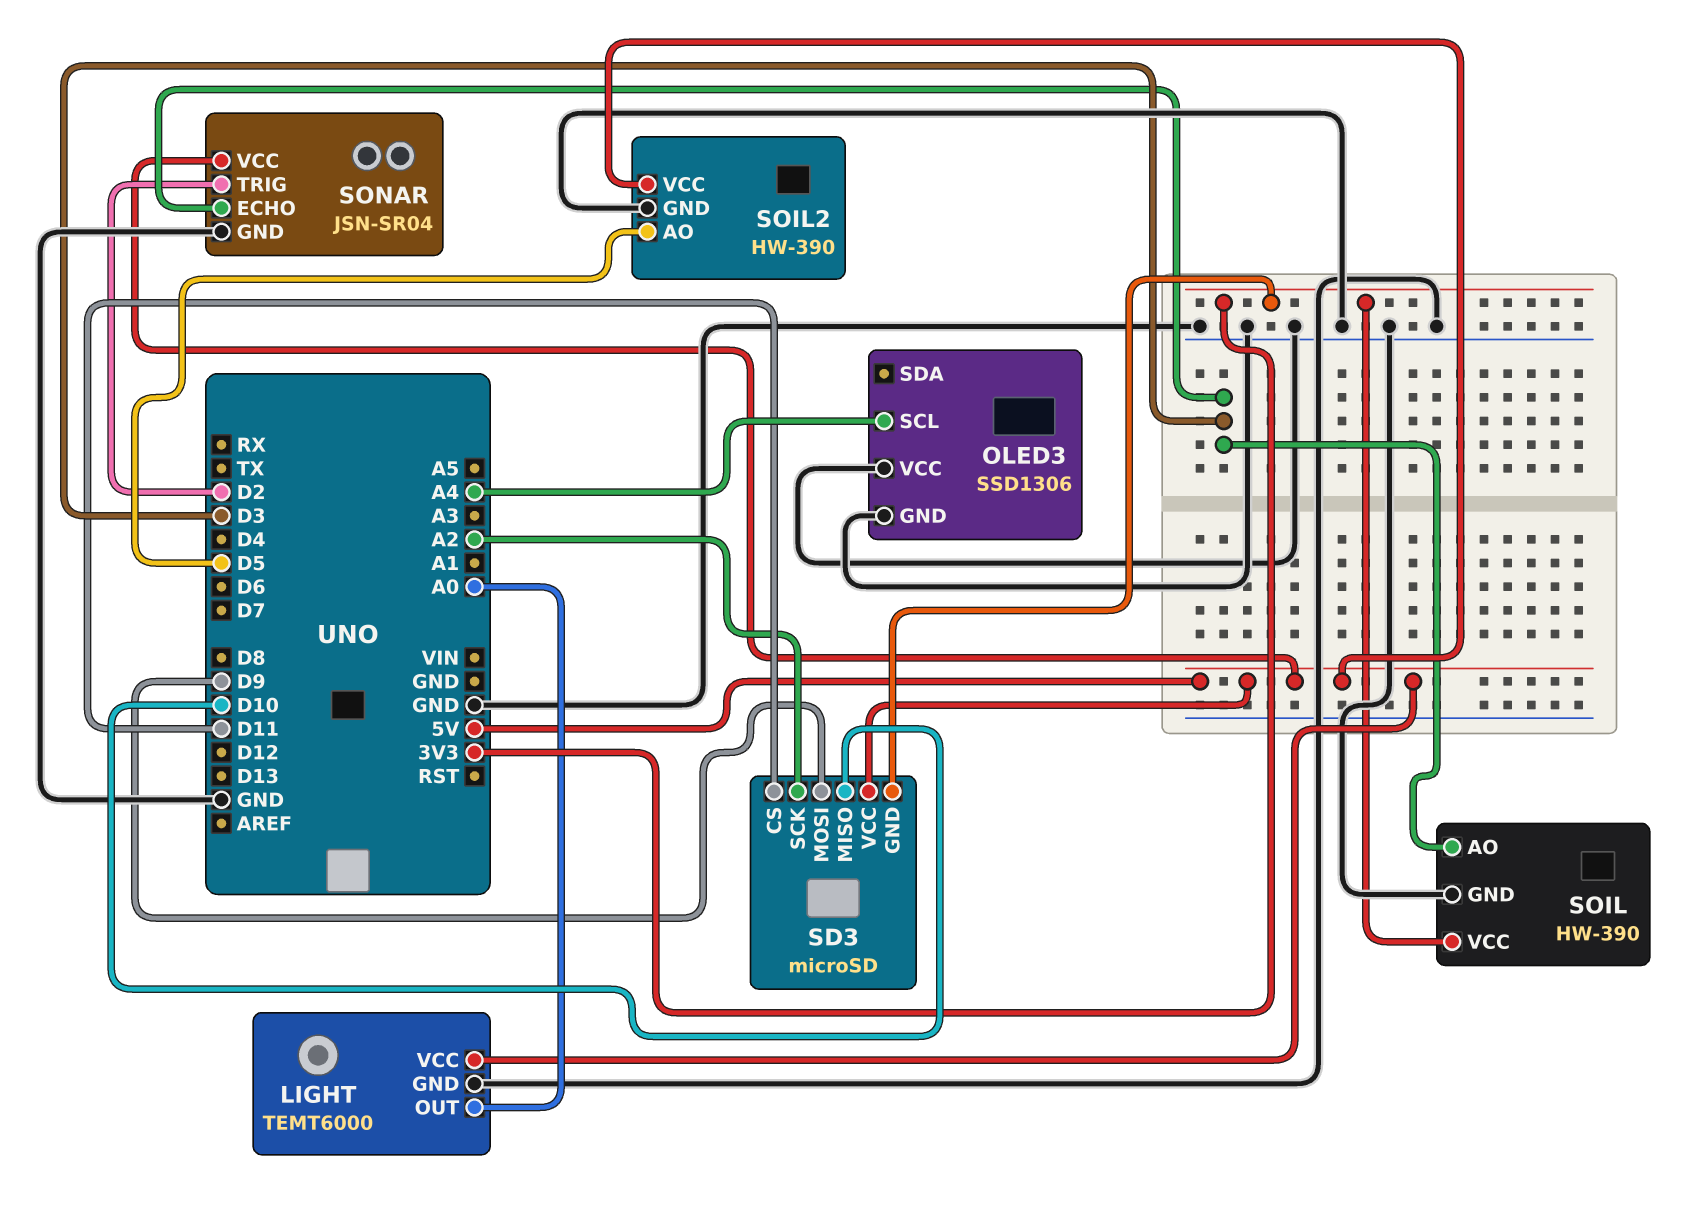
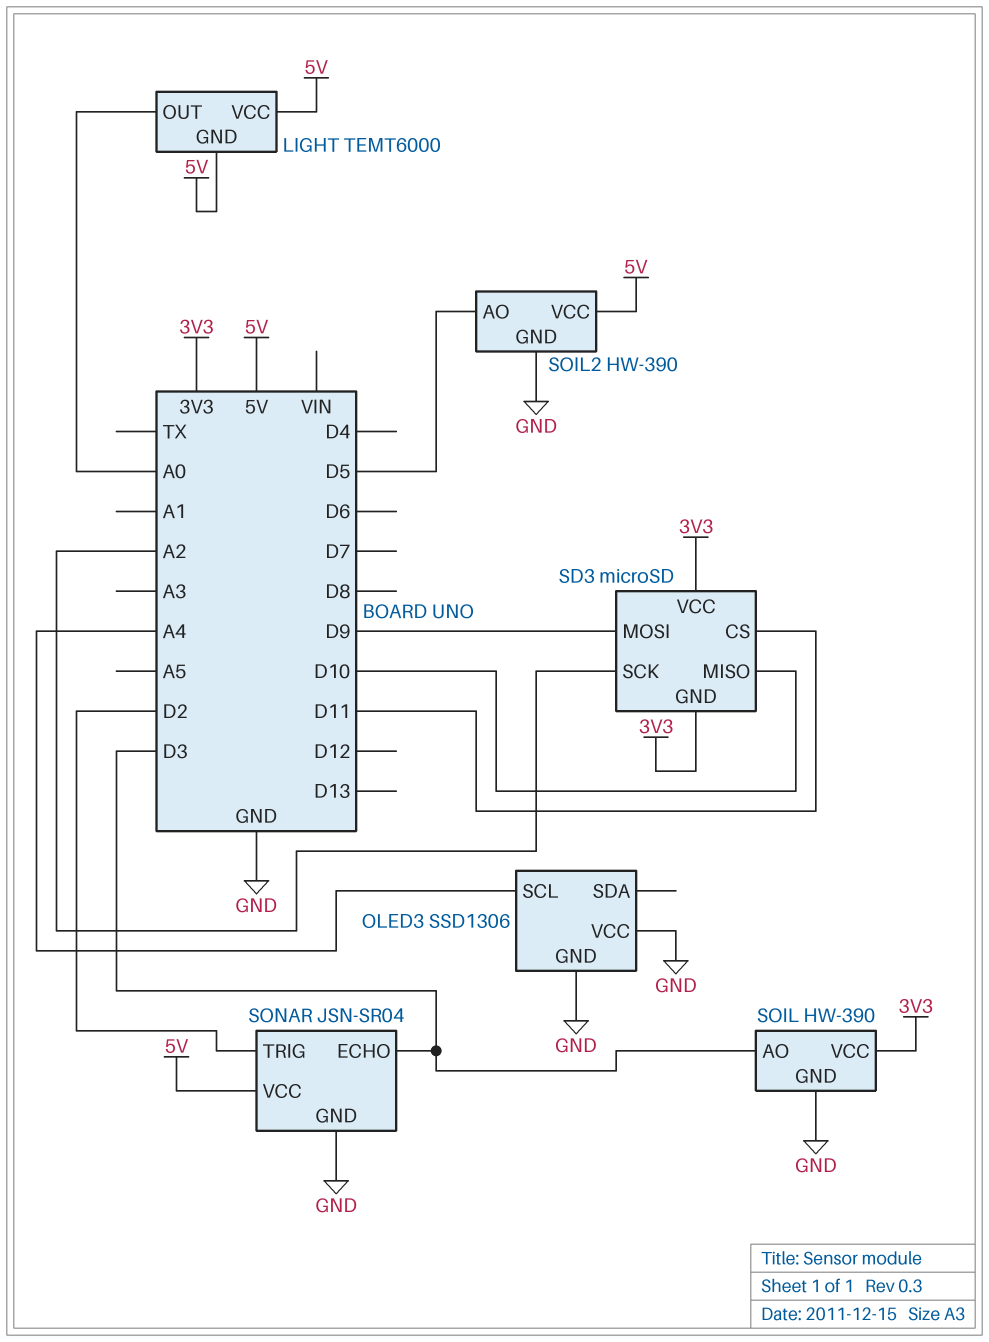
LIGHT pin GND: GND -> 5V
SD3 pin VCC: 5V -> 3V3

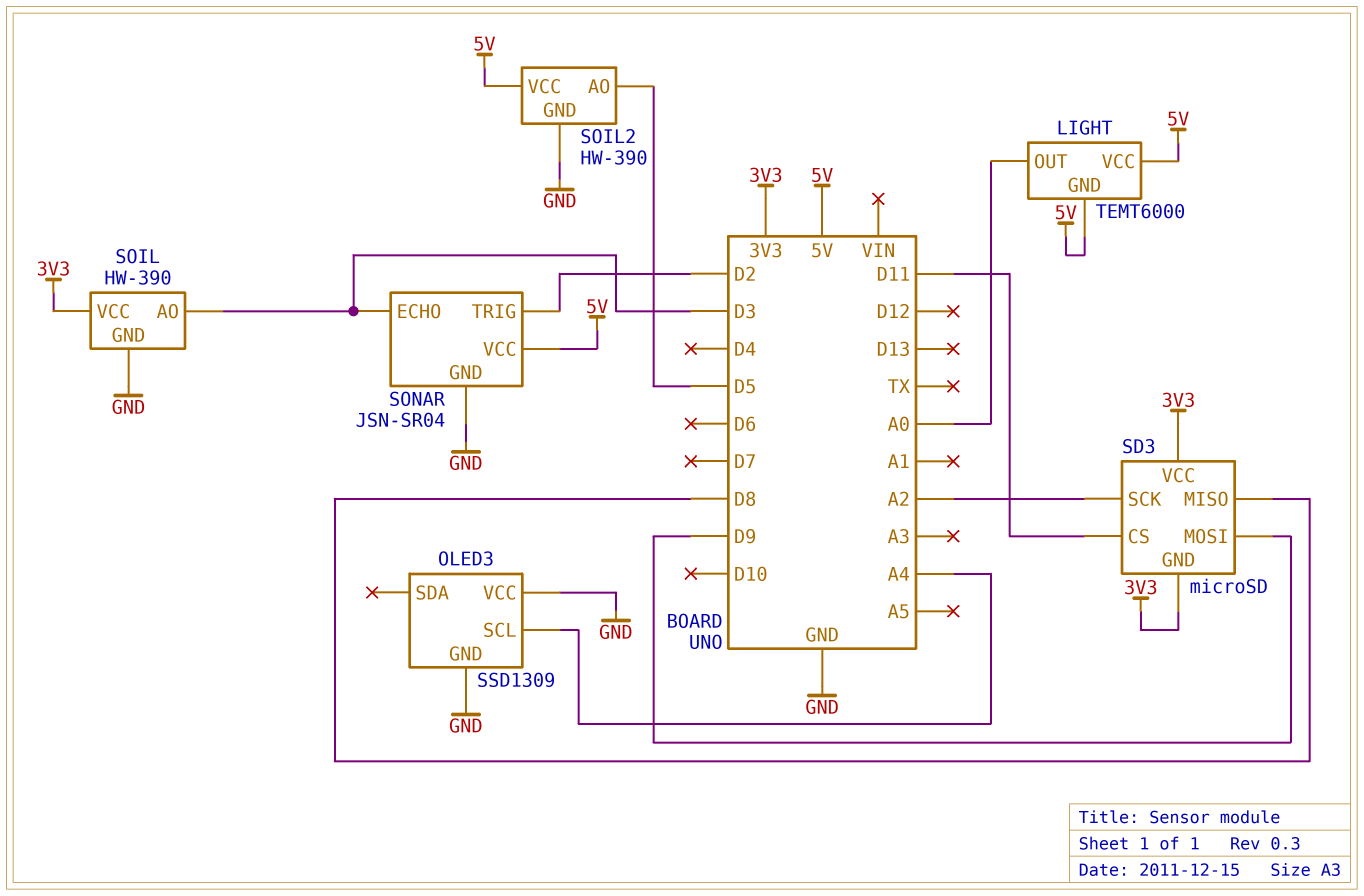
OLED3: SSD1306 -> SSD1309
SD3 pin MISO: D10 -> D8

